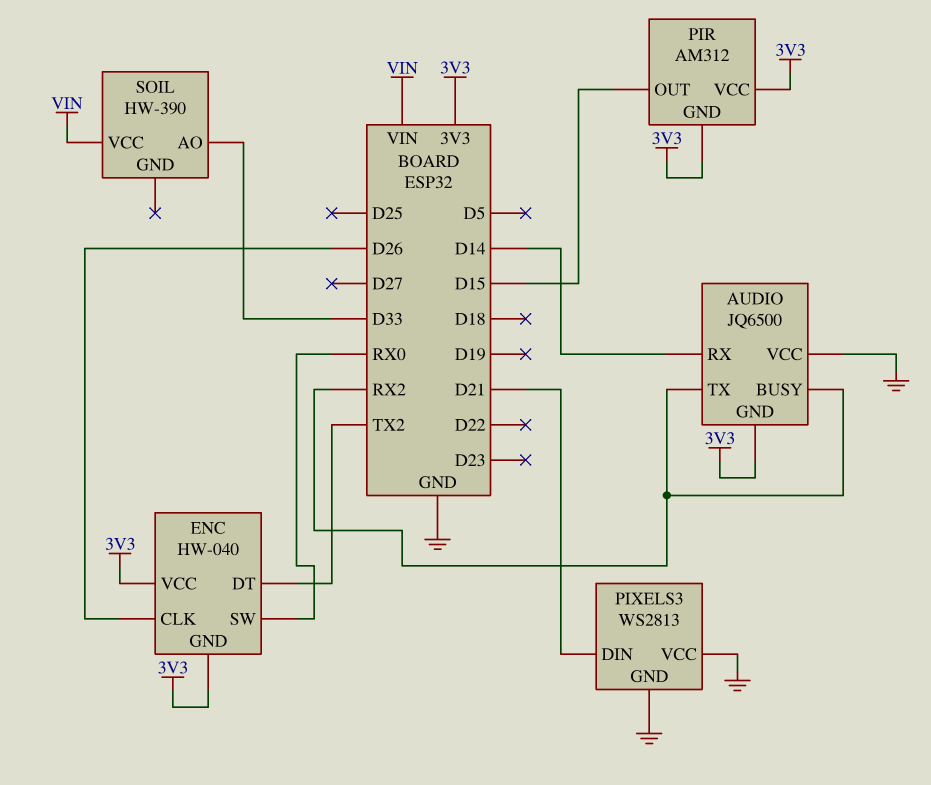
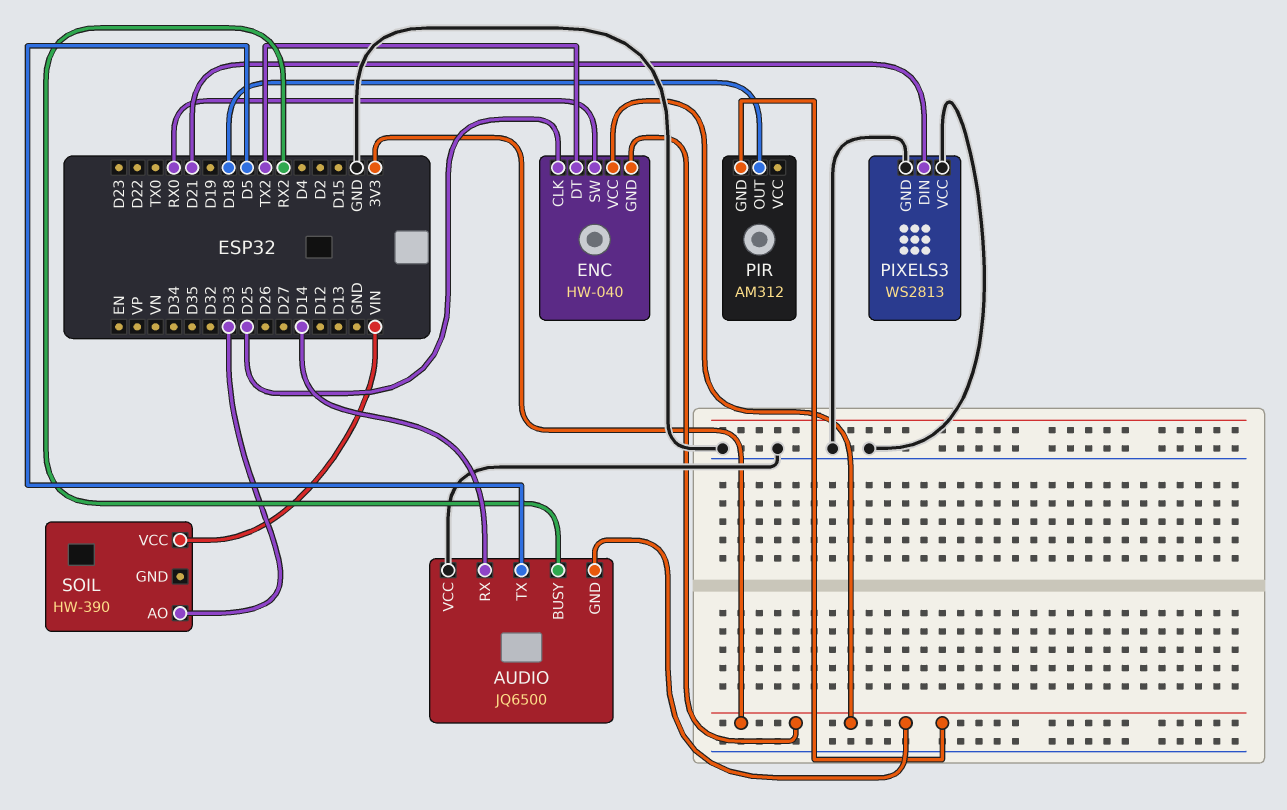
AUDIO pin TX: RX2 -> D5
ENC pin CLK: D26 -> D25
PIR pin OUT: D15 -> D18
PIR pin VCC: 3V3 -> none

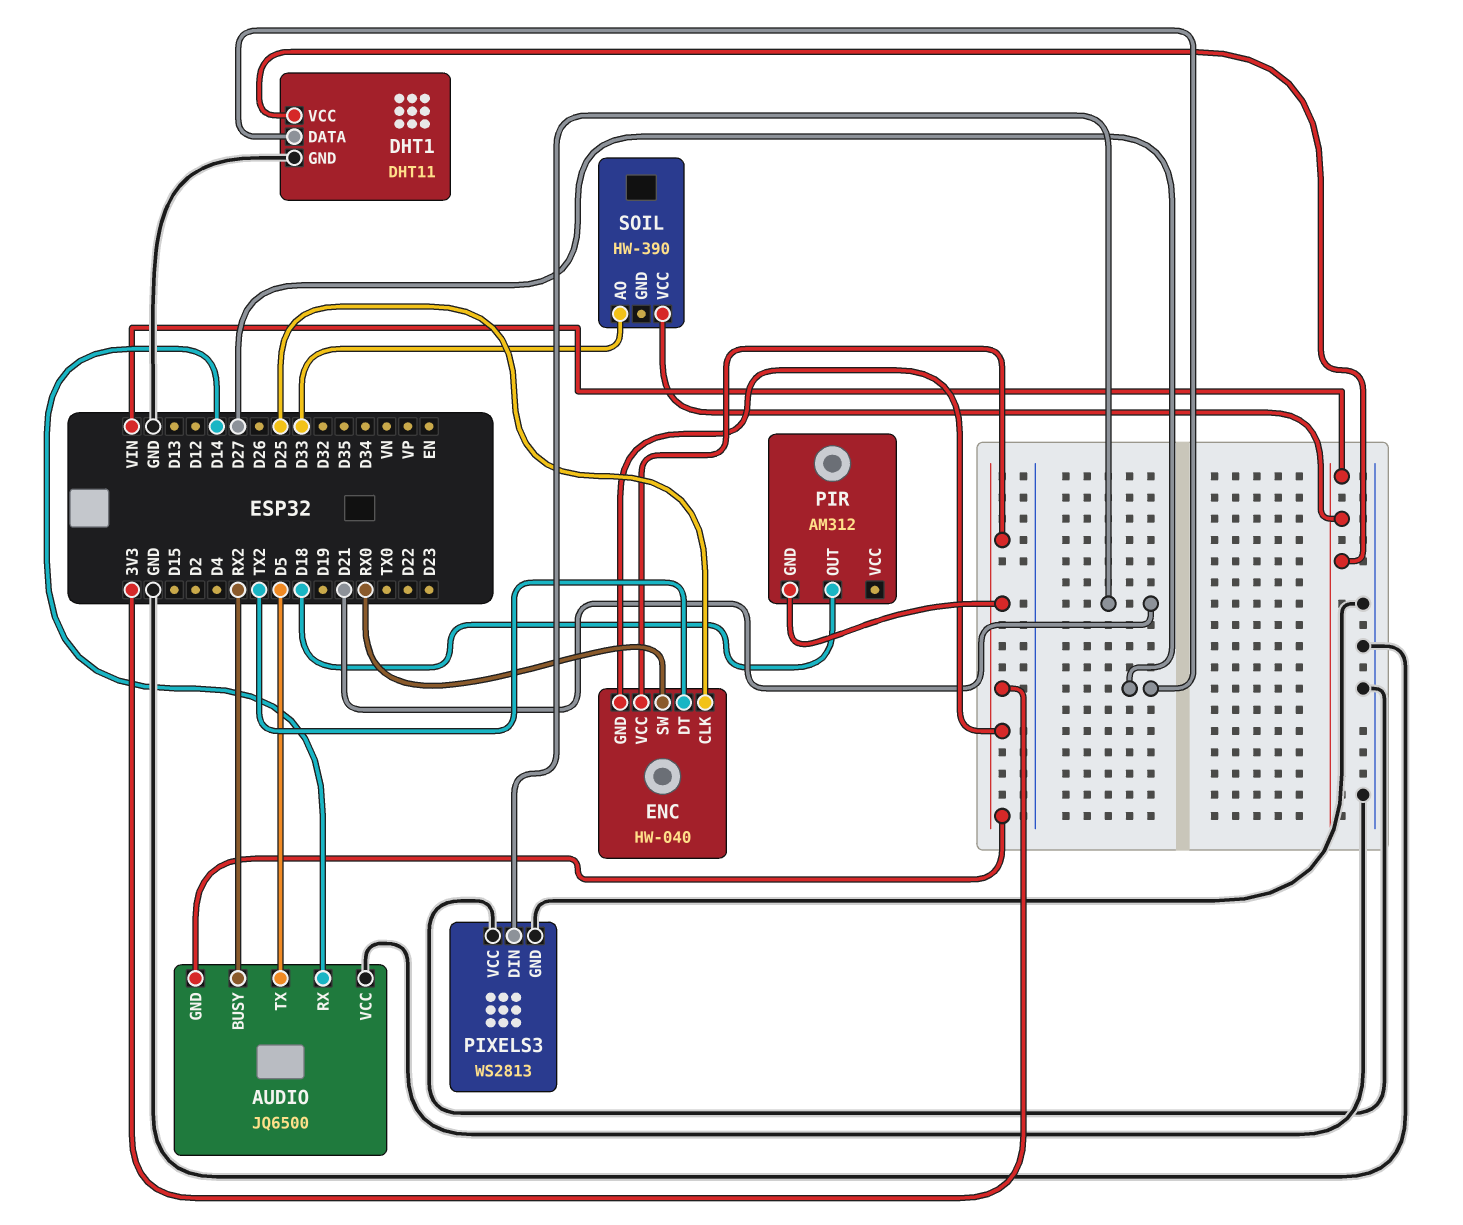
DHT1: none -> DHT11
DHT1 pin DATA: none -> D27
DHT1 pin GND: none -> GND
DHT1 pin VCC: none -> VIN

